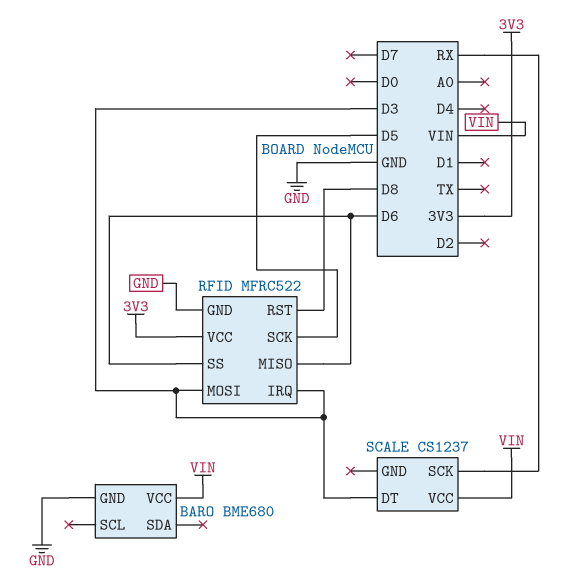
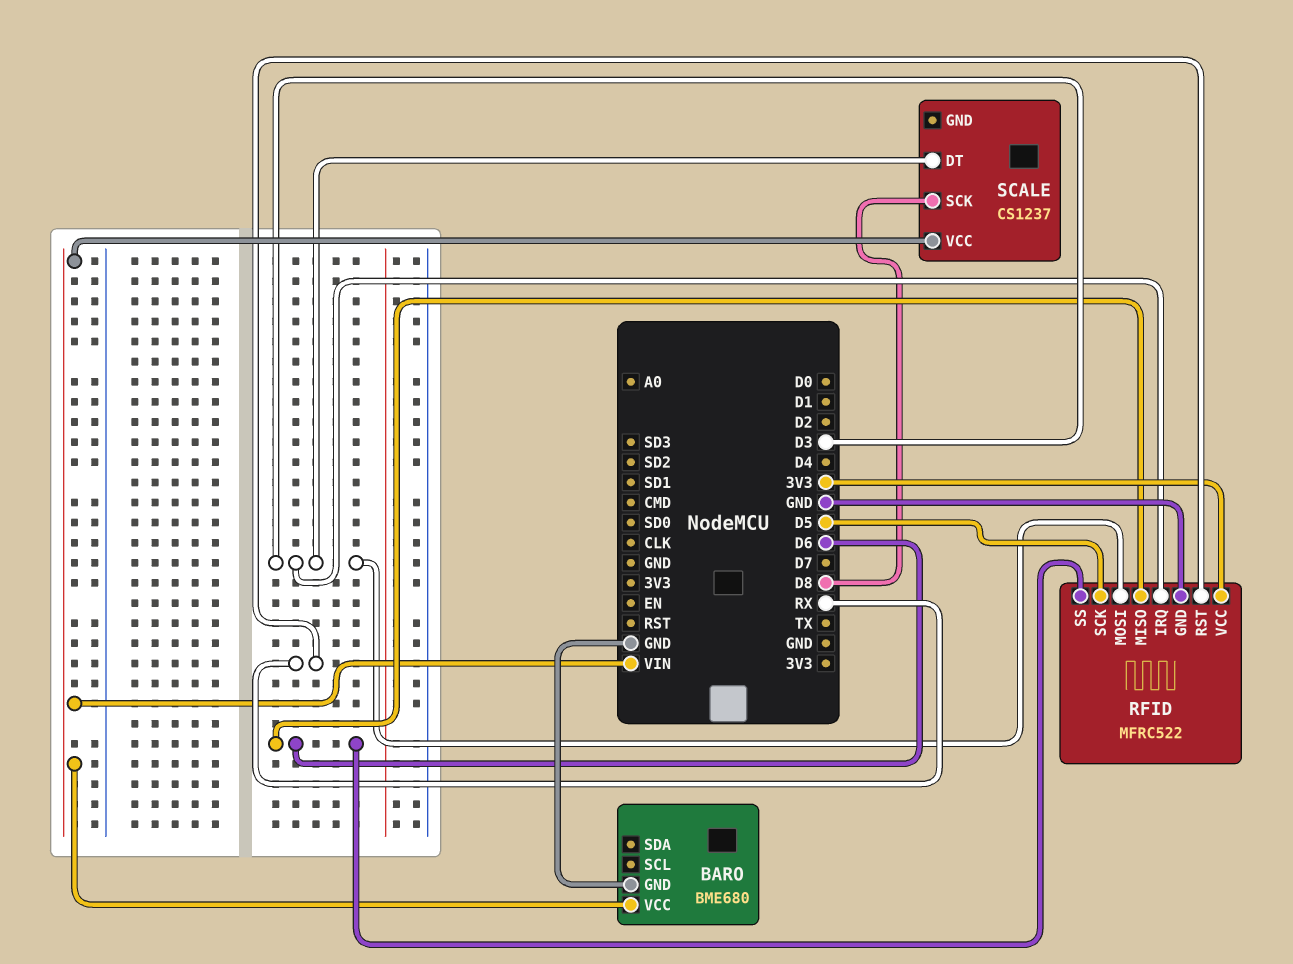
RFID pin RST: D8 -> RX
SCALE pin SCK: RX -> D8

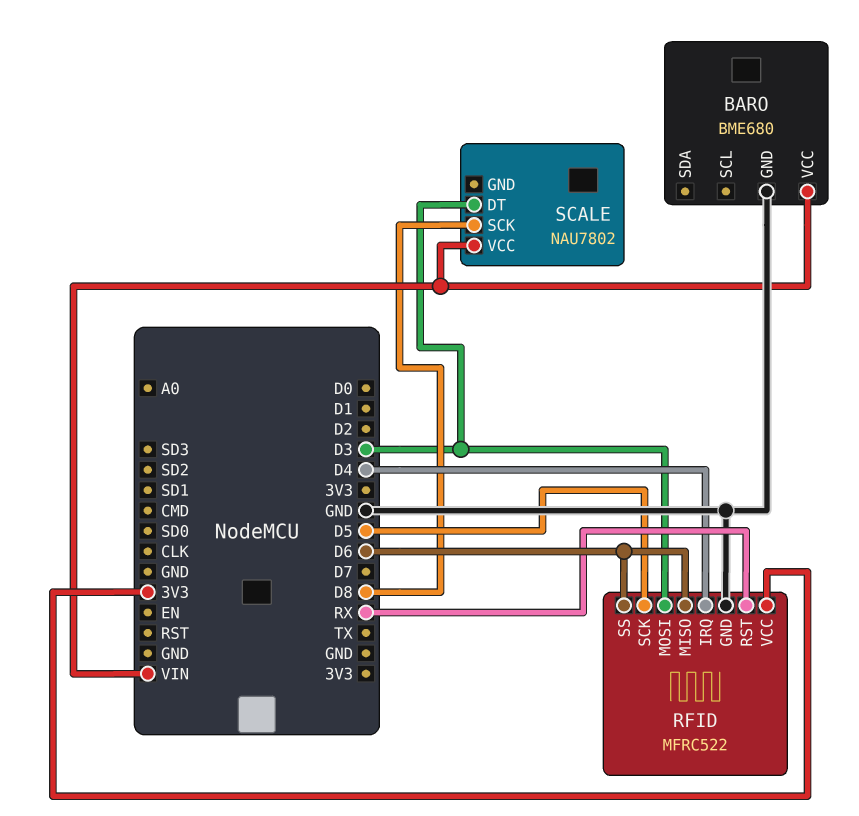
RFID pin IRQ: D3 -> D4
SCALE: CS1237 -> NAU7802

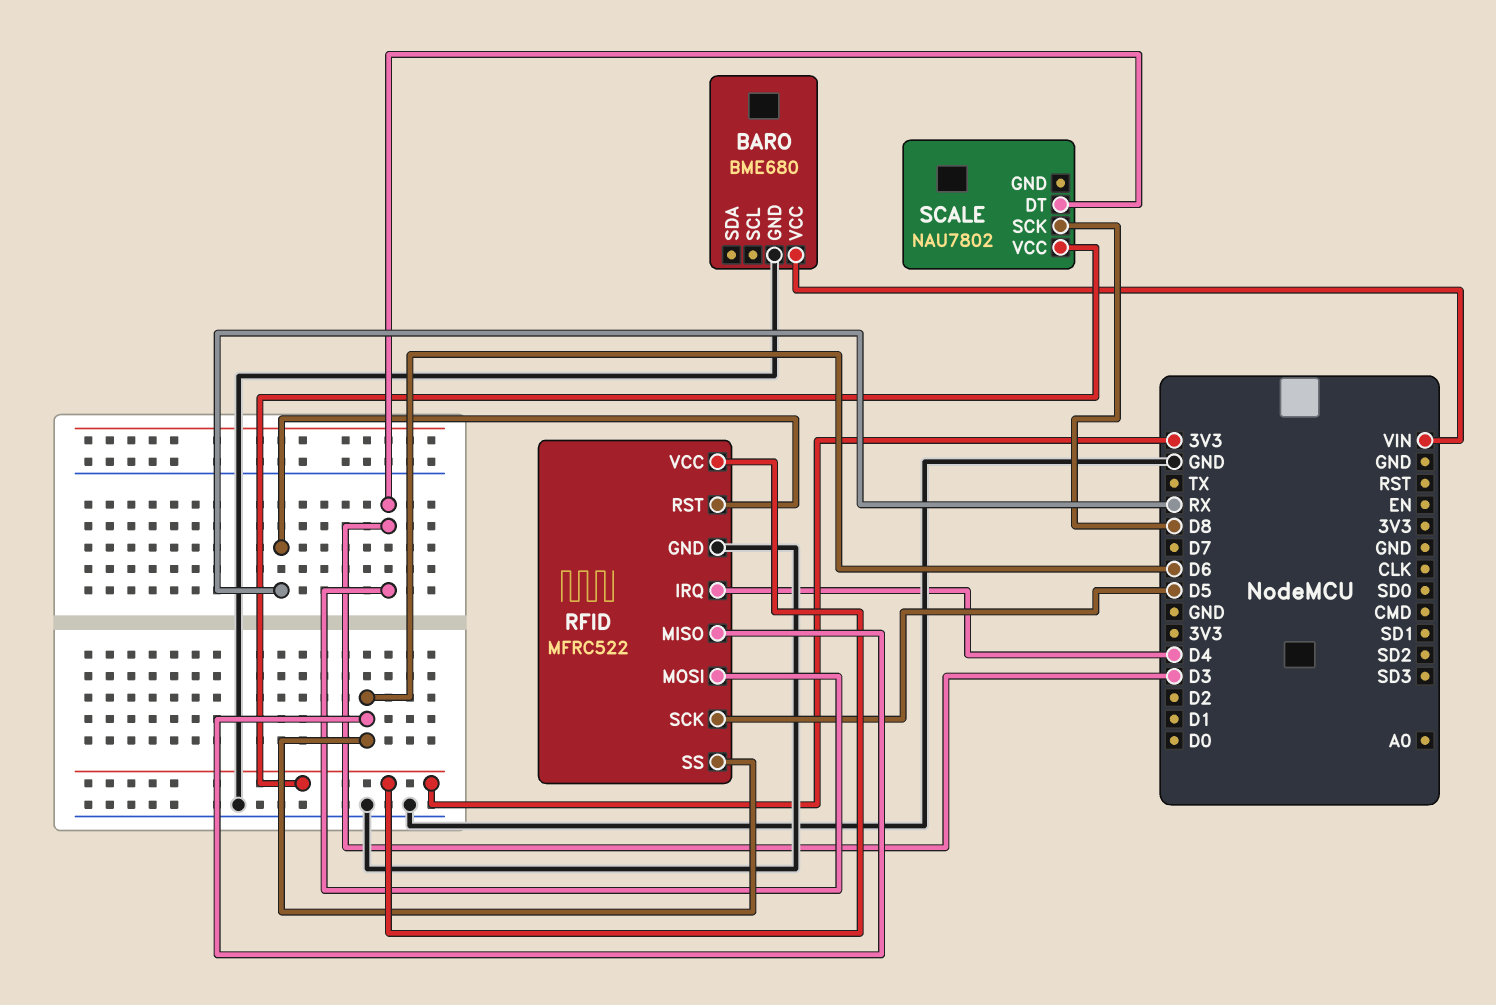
SCALE pin VCC: VIN -> 3V3

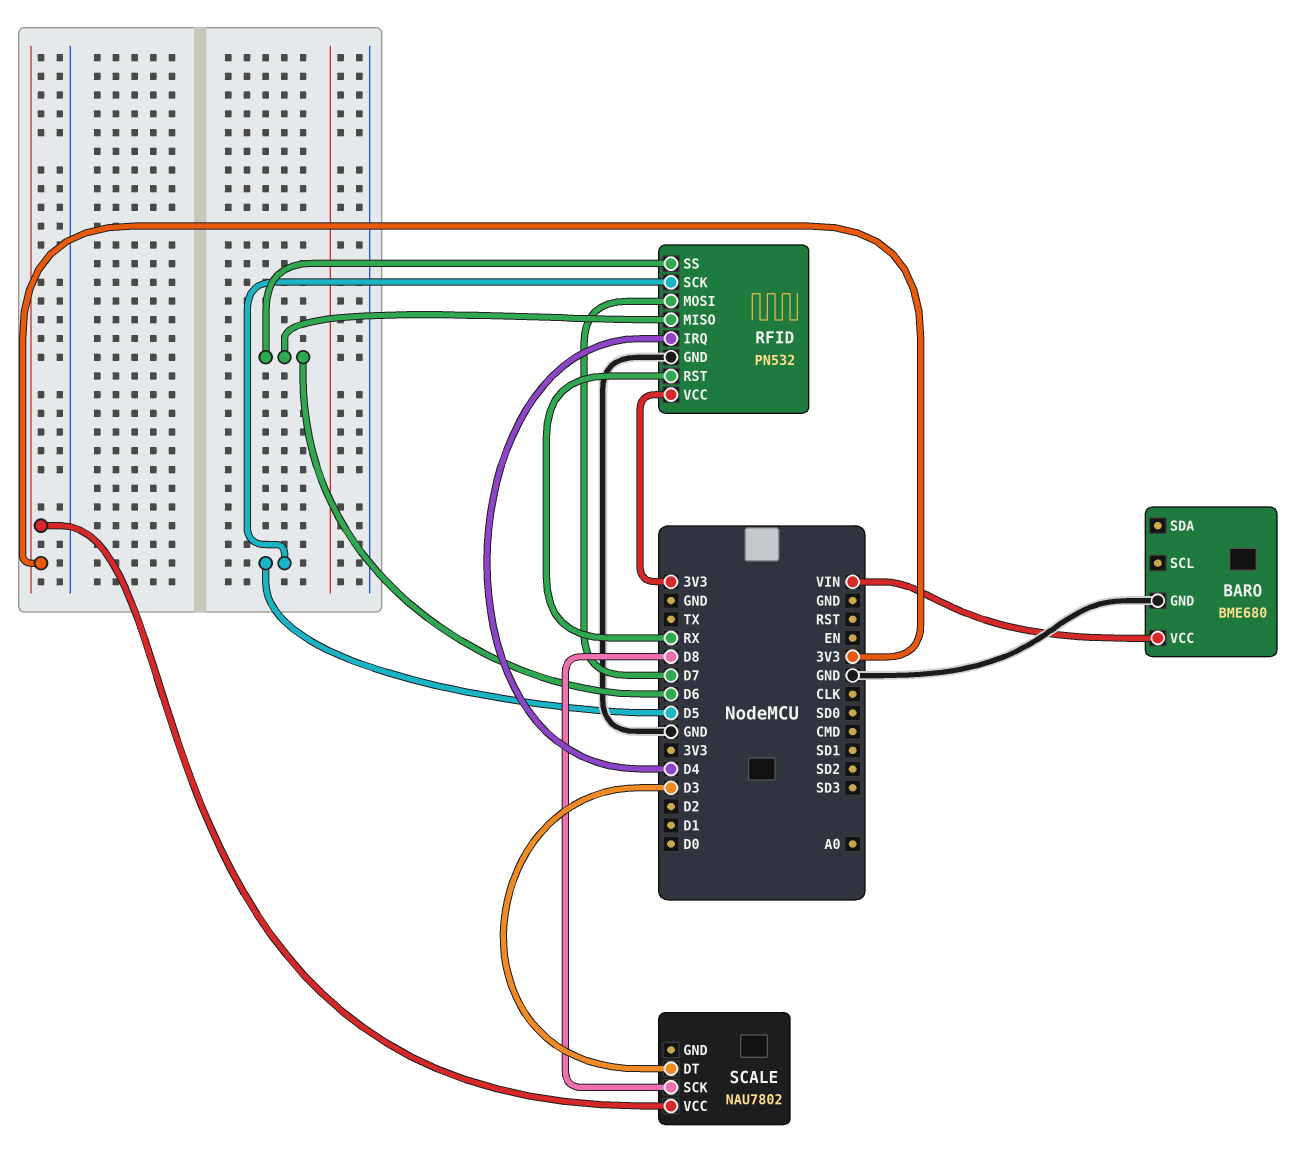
RFID: MFRC522 -> PN532
RFID pin MOSI: D3 -> D7

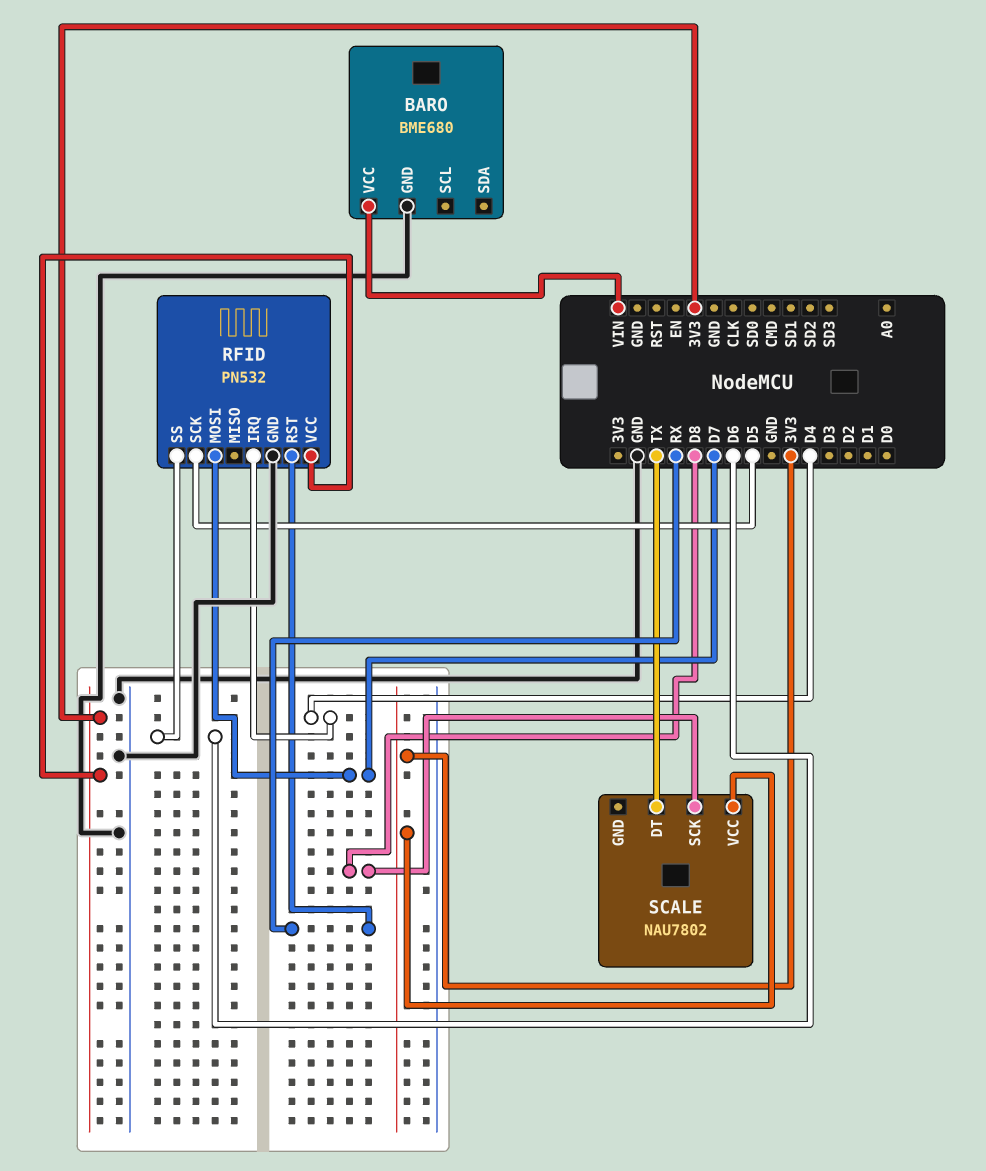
RFID pin MISO: D6 -> none
SCALE pin DT: D3 -> TX

